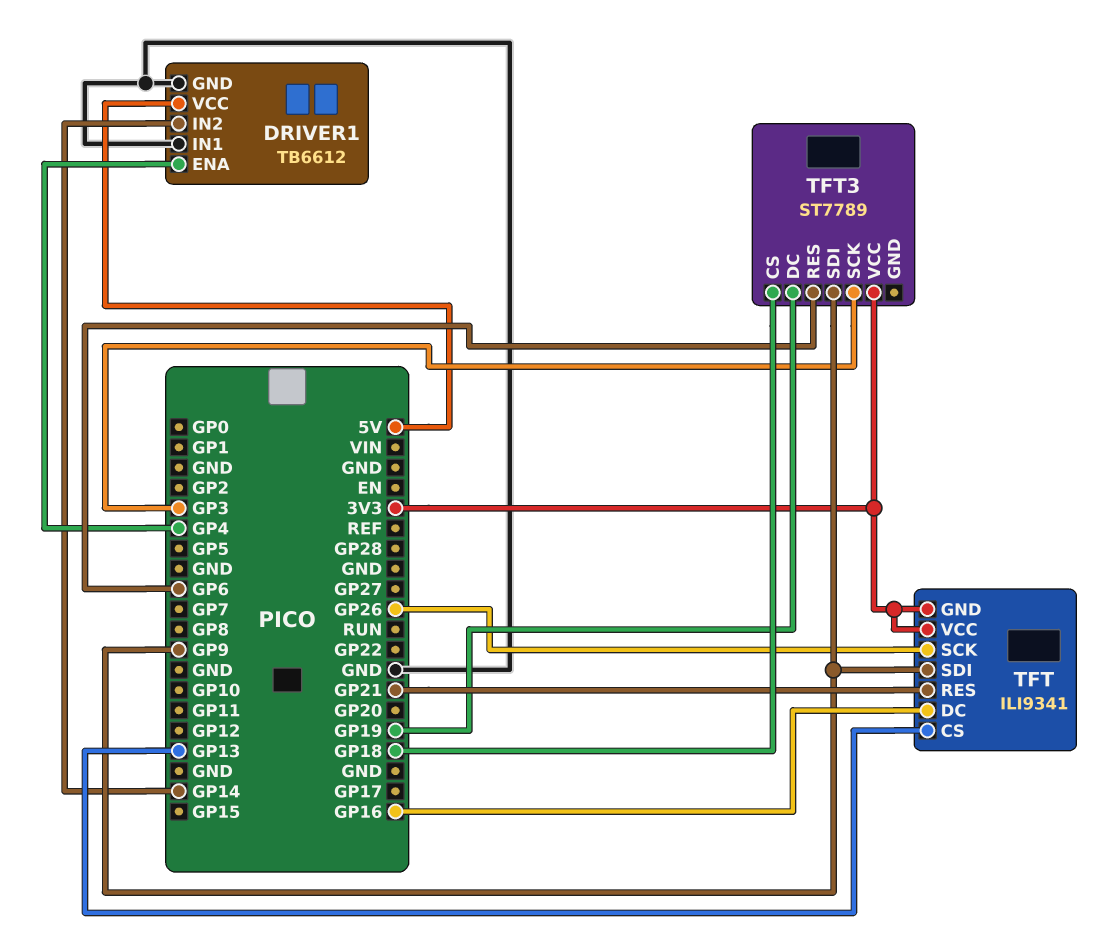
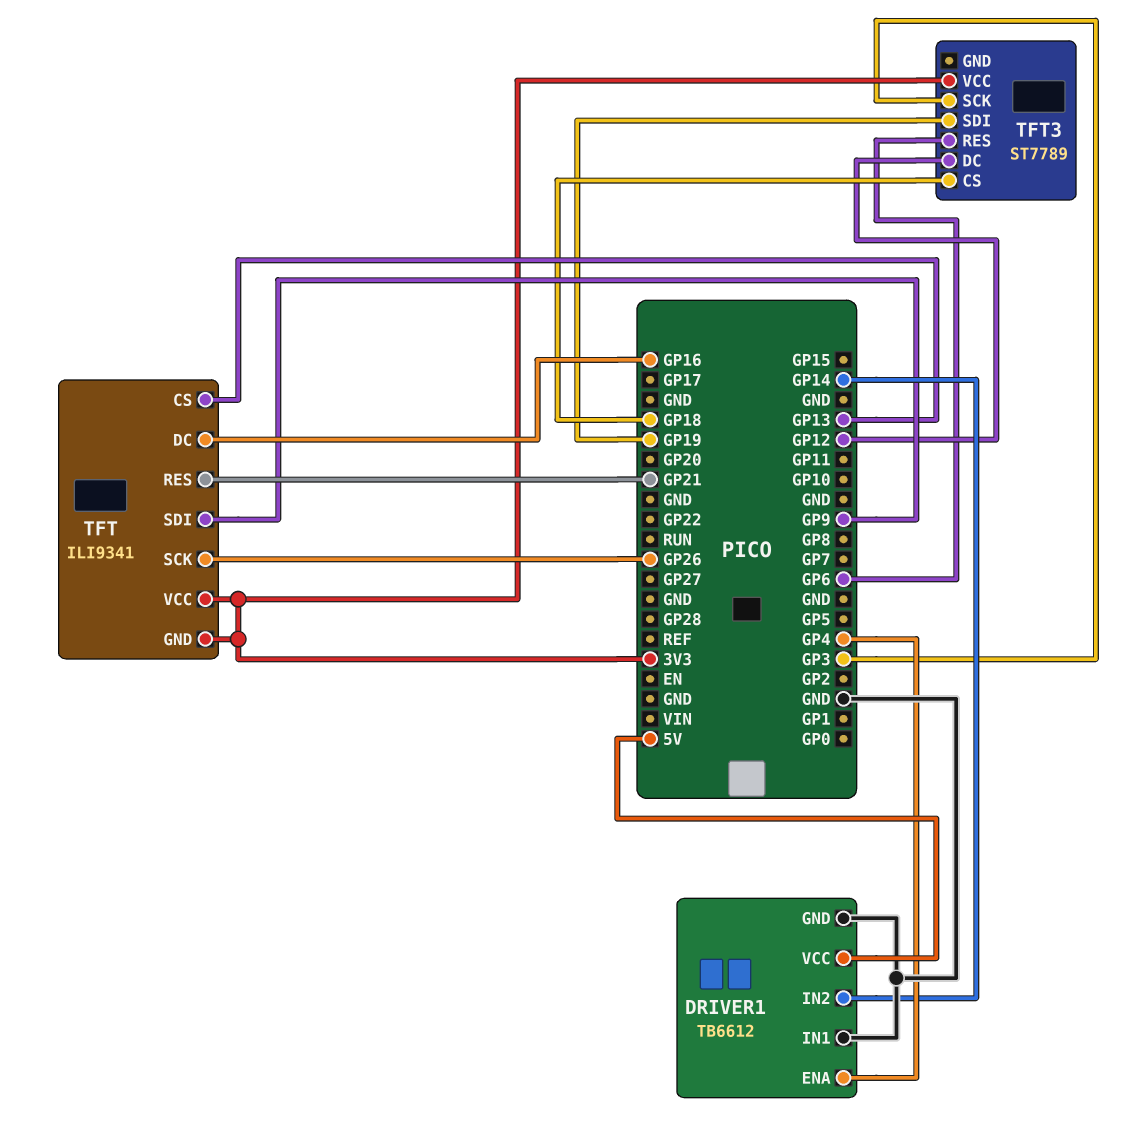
TFT3 pin DC: GP19 -> GP12
TFT3 pin SDI: GP9 -> GP19

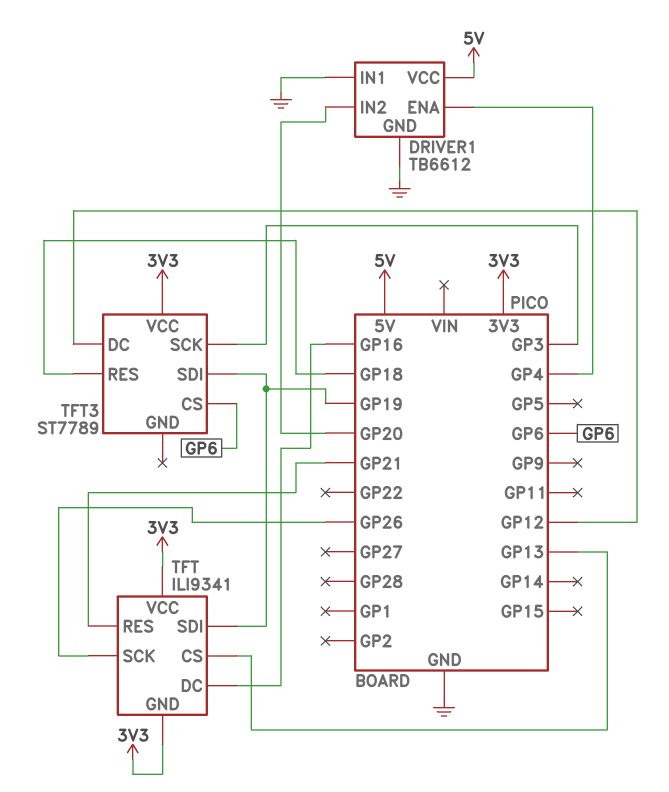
DRIVER1 pin IN2: GP14 -> GP20
TFT pin SDI: GP9 -> GP19
TFT3 pin CS: GP18 -> GP6
TFT3 pin RES: GP6 -> GP18

